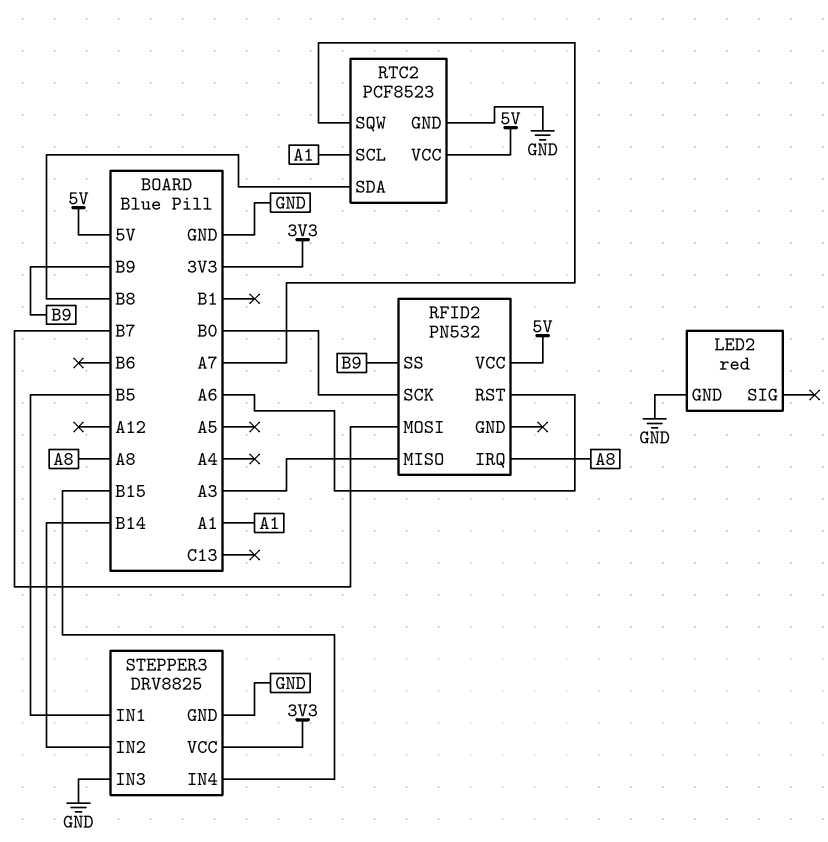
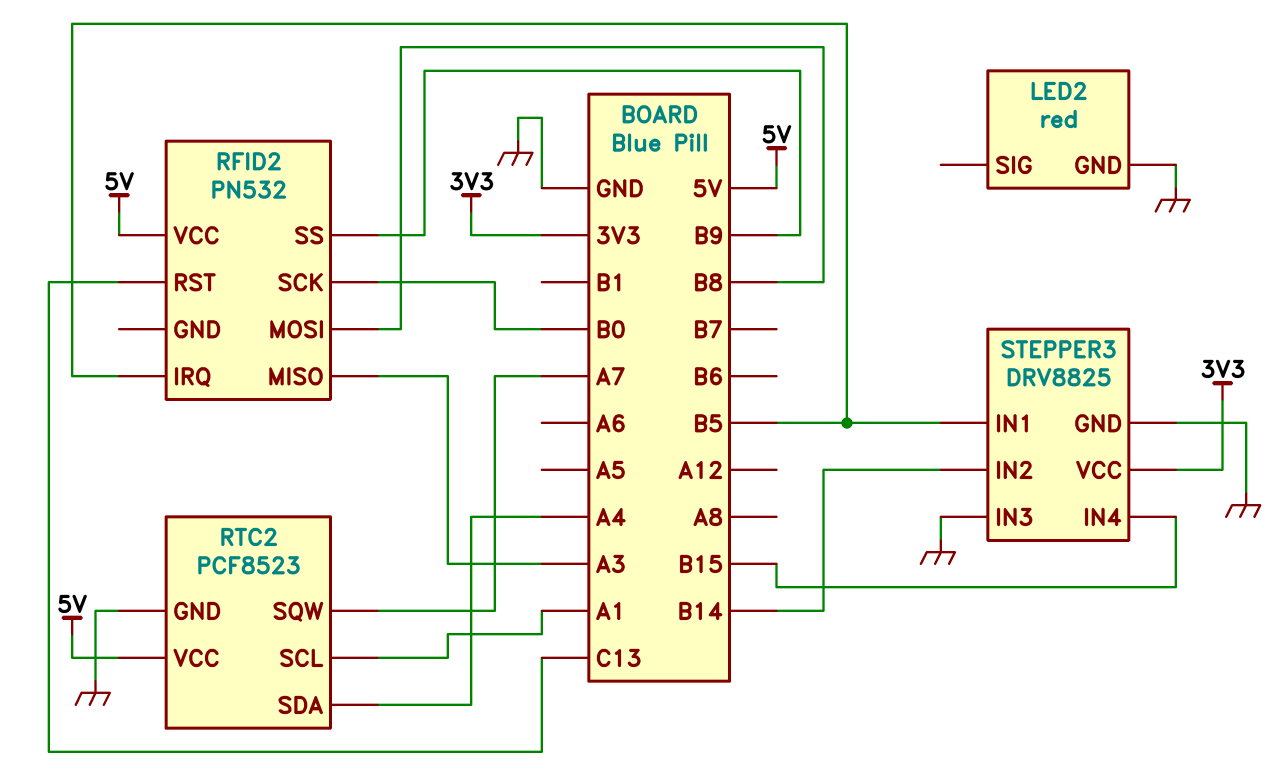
RFID2 pin IRQ: A8 -> B5
RFID2 pin MOSI: B7 -> B8
RFID2 pin RST: A6 -> C13
RTC2 pin SDA: B8 -> A4

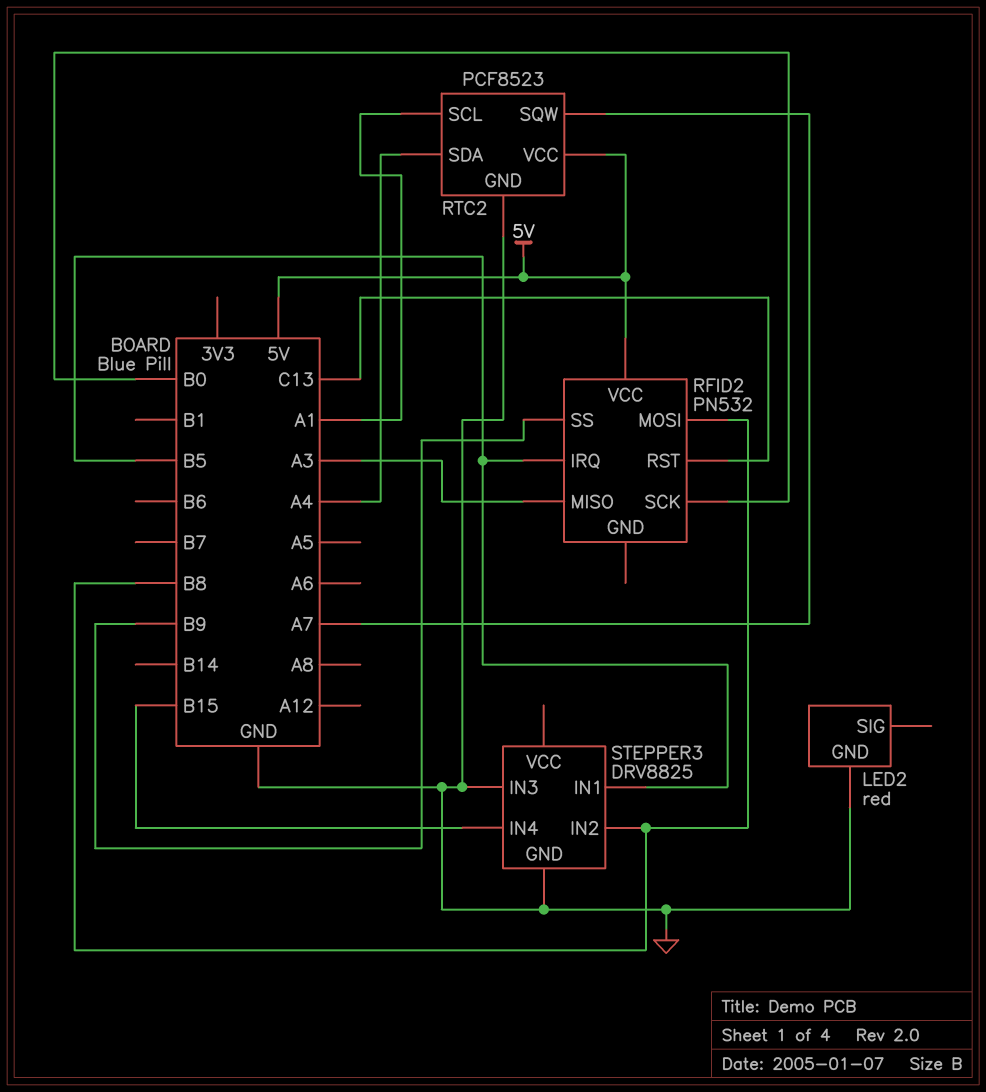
STEPPER3 pin IN2: B14 -> B8
STEPPER3 pin VCC: 3V3 -> none

